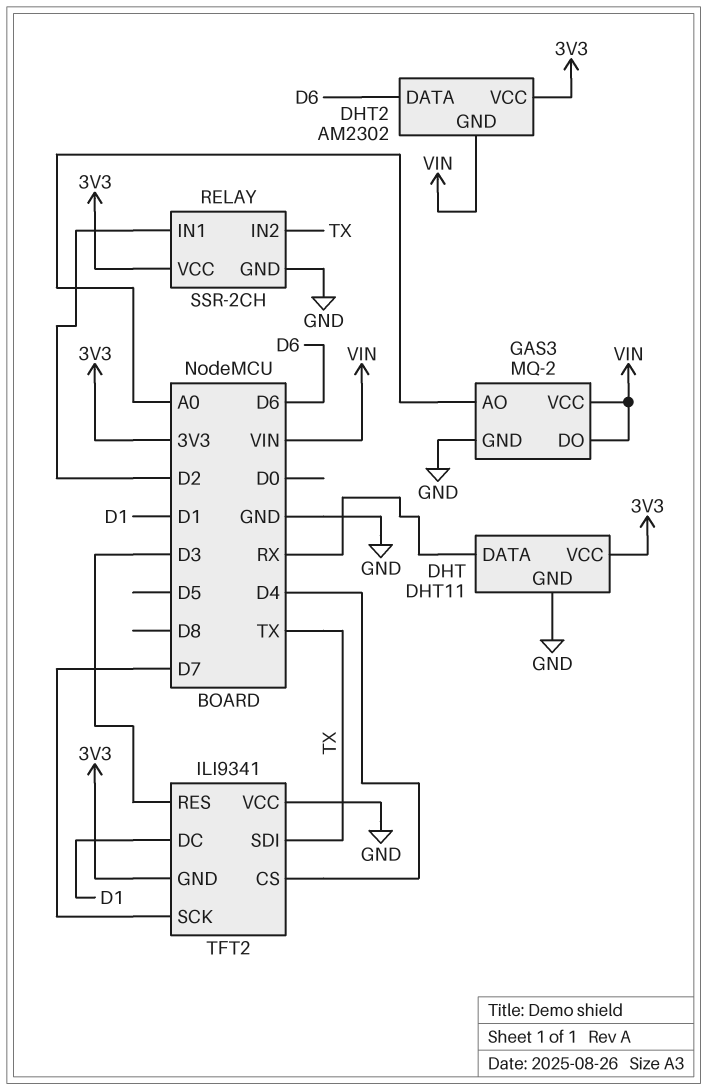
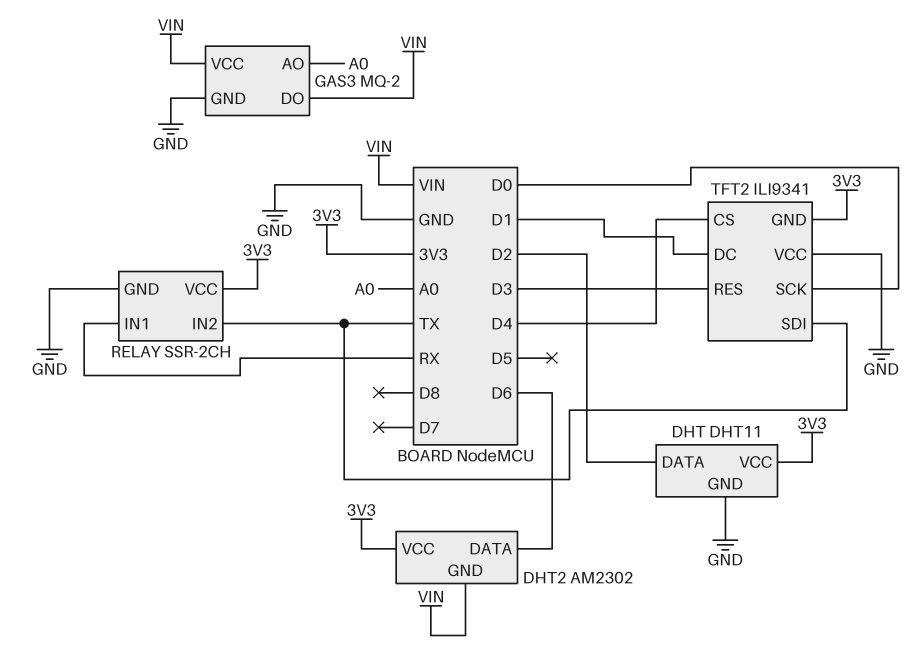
DHT pin DATA: RX -> D2
RELAY pin IN1: D2 -> RX
TFT2 pin SCK: D7 -> D0

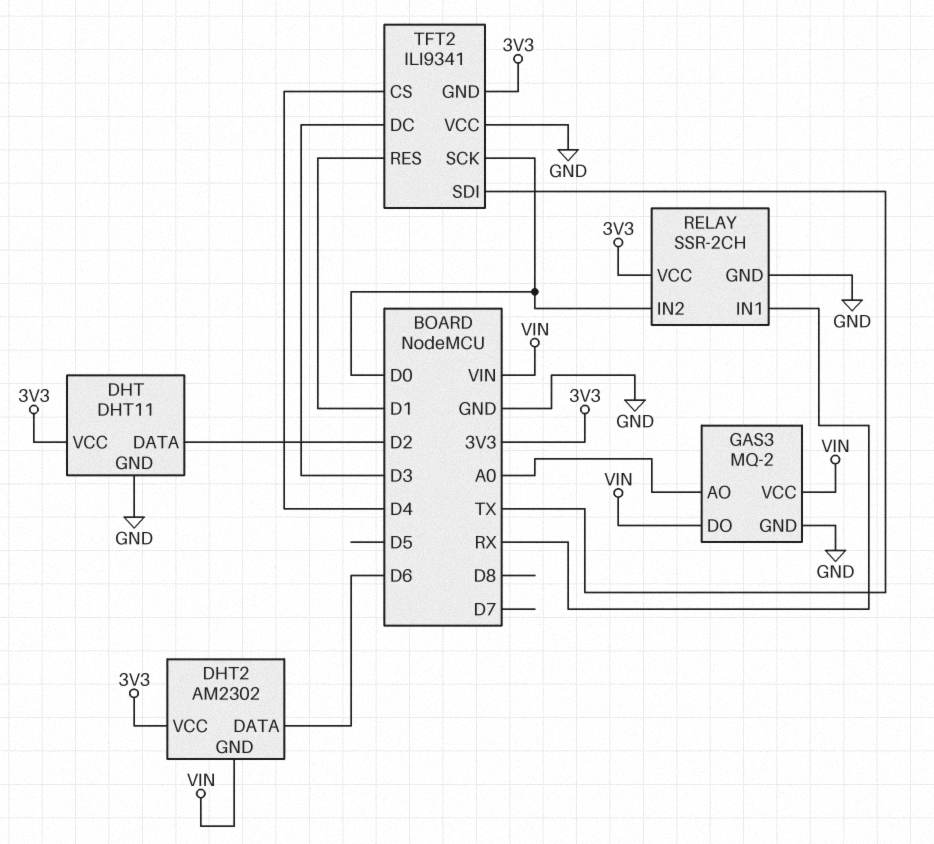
RELAY pin IN2: TX -> D0
TFT2 pin DC: D1 -> D3
TFT2 pin RES: D3 -> D1

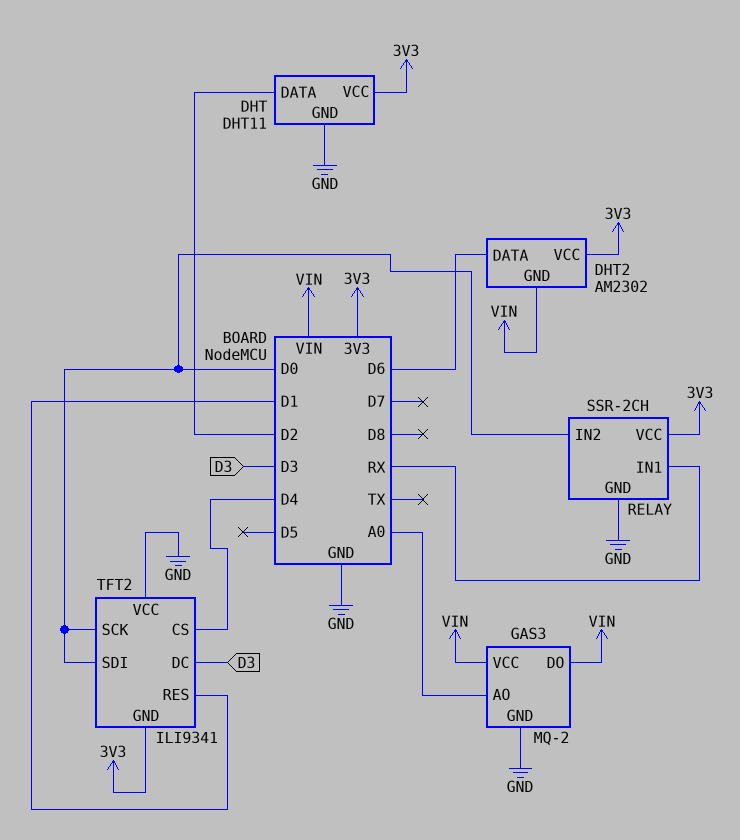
TFT2 pin SDI: TX -> D0

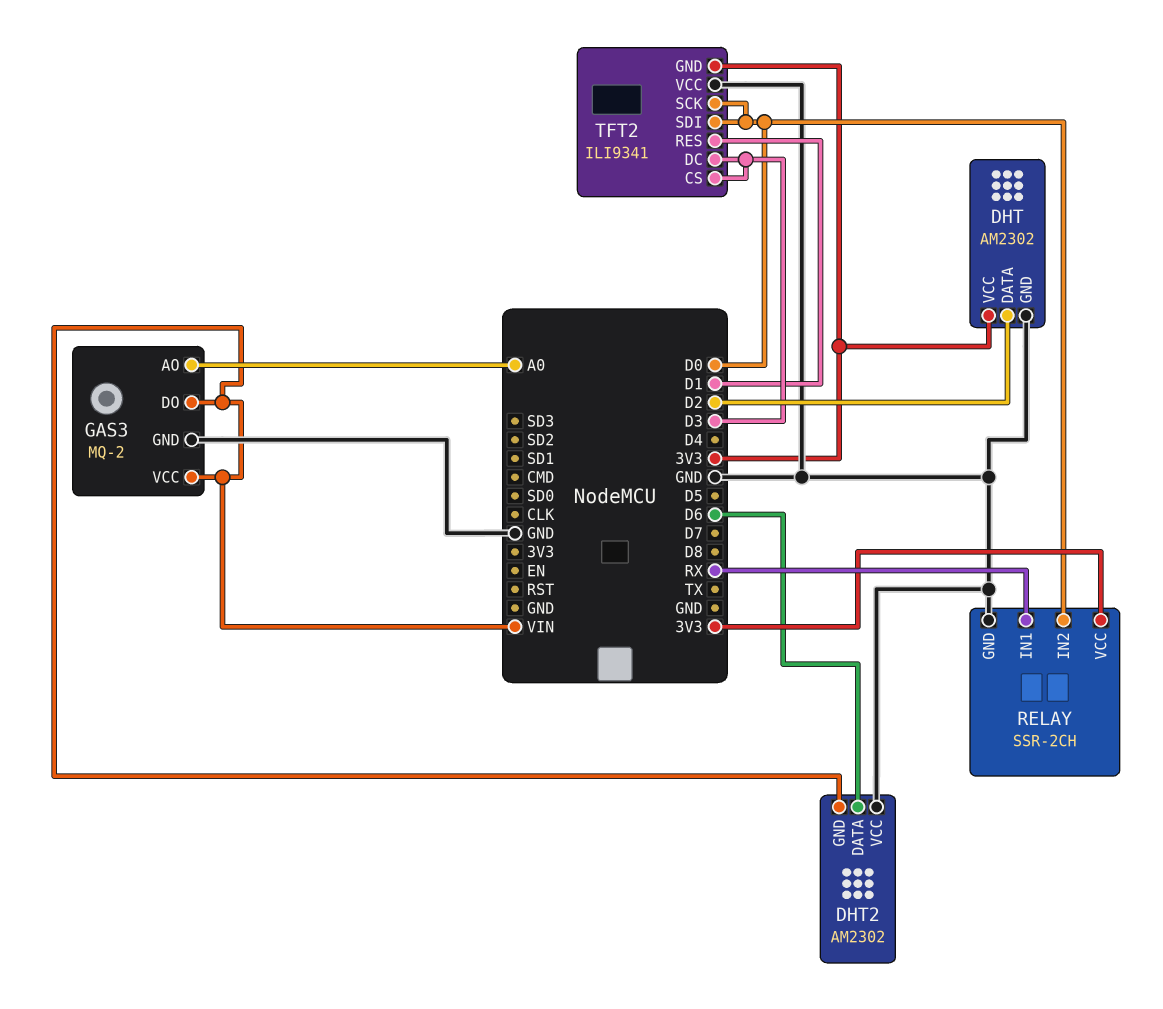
DHT: DHT11 -> AM2302
DHT2 pin VCC: 3V3 -> GND
TFT2 pin CS: D4 -> D3

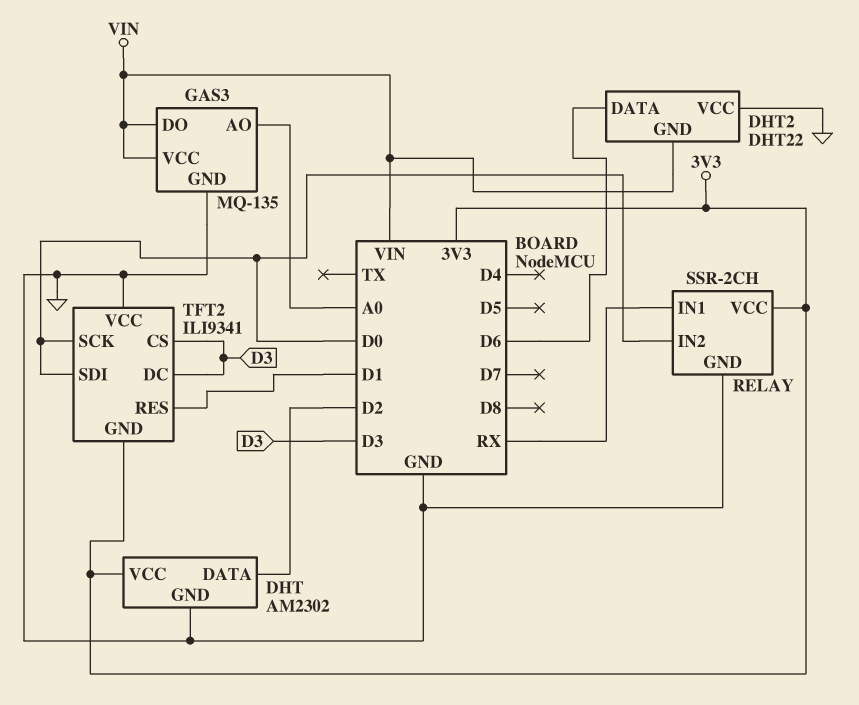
DHT2: AM2302 -> DHT22
GAS3: MQ-2 -> MQ-135

